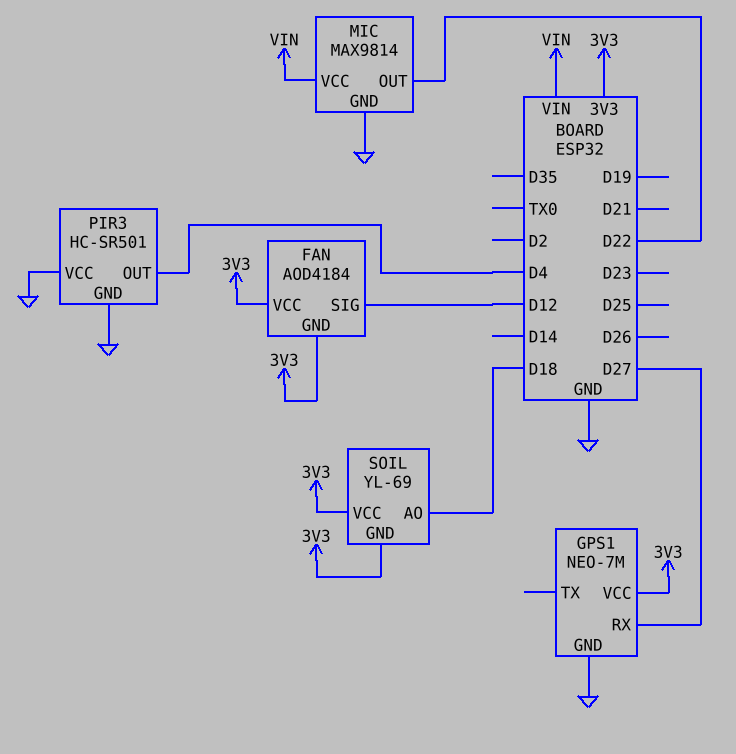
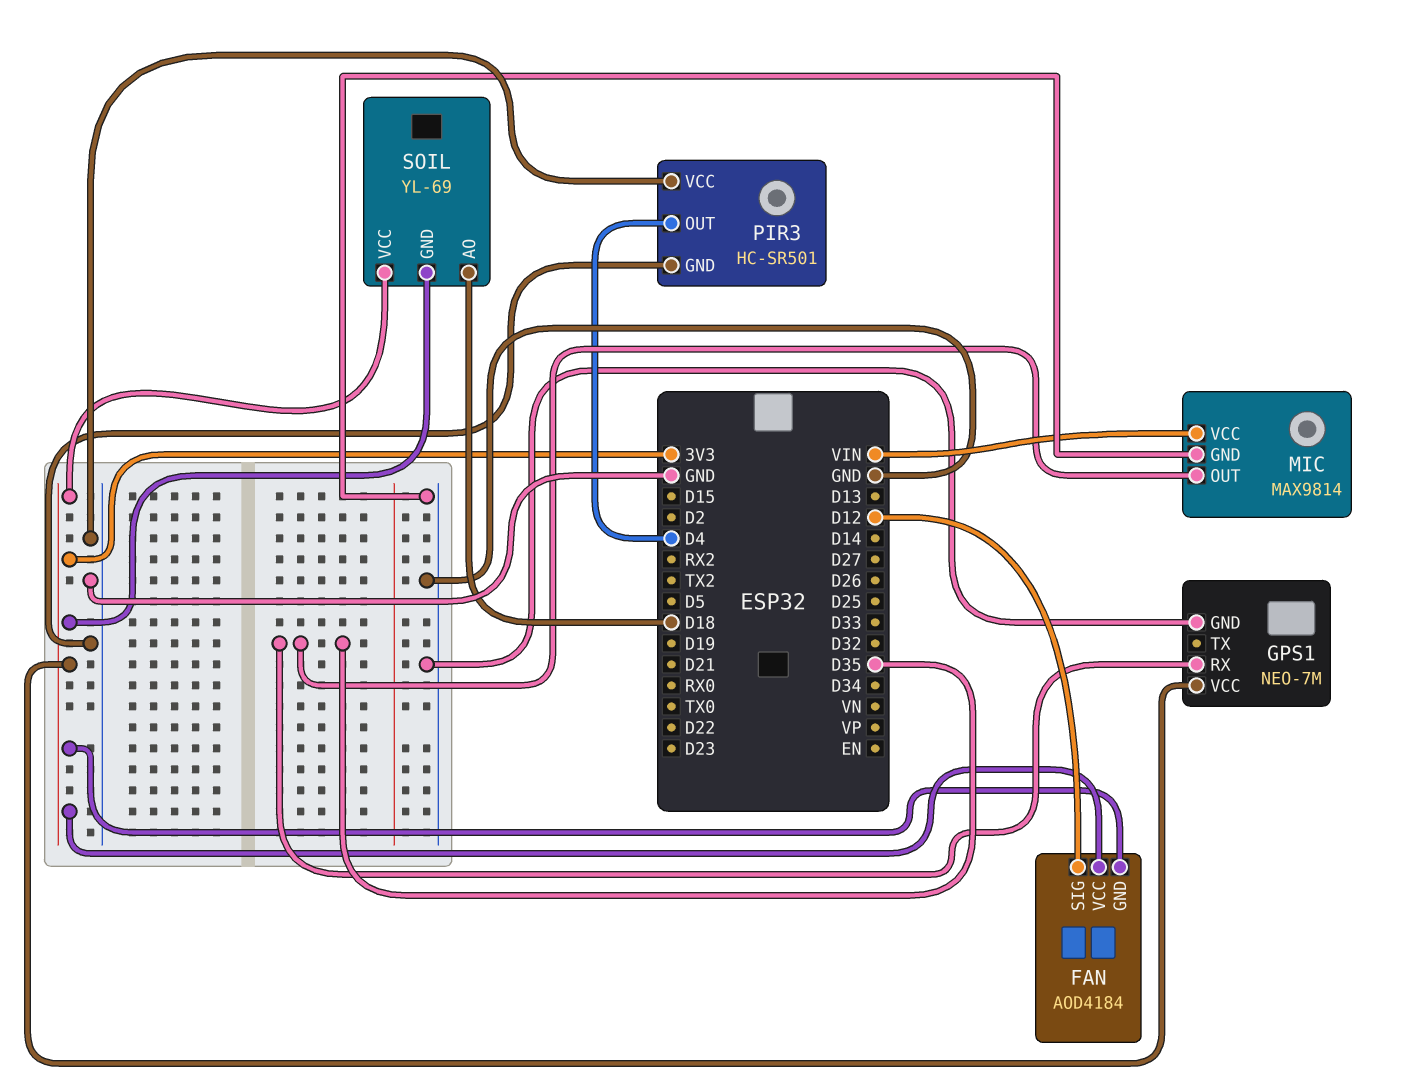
GPS1 pin RX: D27 -> D35
MIC pin OUT: D22 -> D35

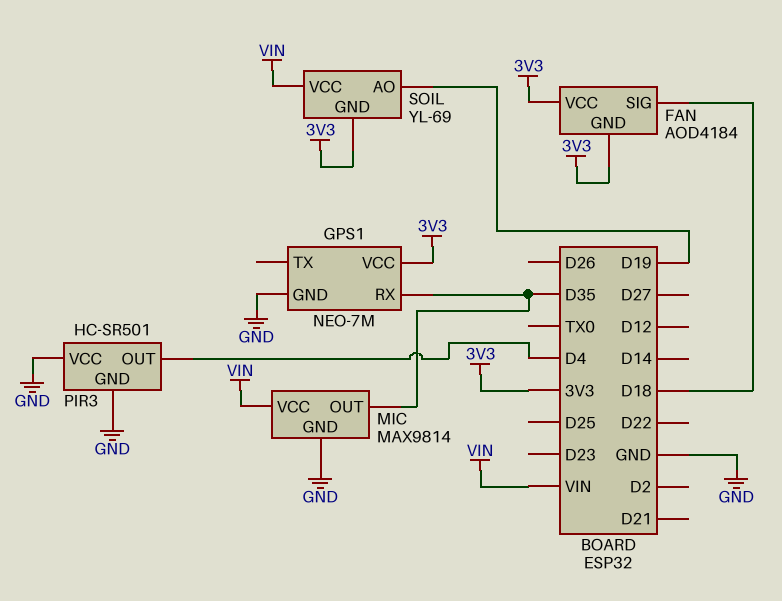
FAN pin SIG: D12 -> D18
SOIL pin AO: D18 -> D19
SOIL pin VCC: 3V3 -> VIN

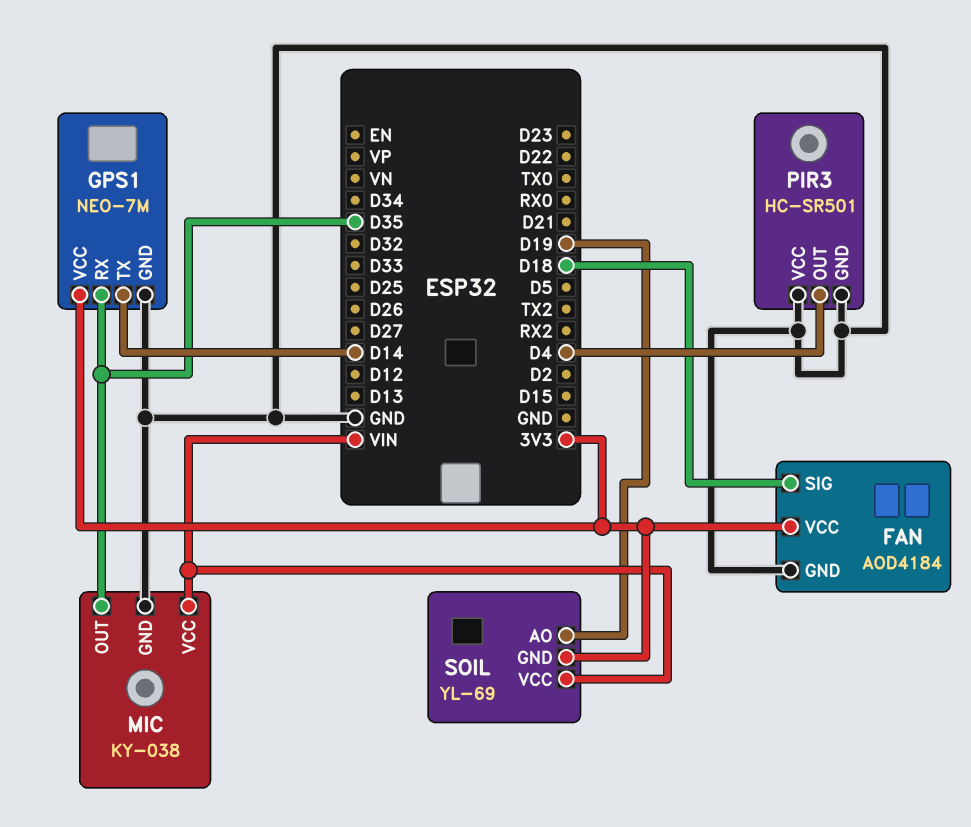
FAN pin GND: 3V3 -> GND
GPS1 pin TX: none -> D14
MIC: MAX9814 -> KY-038

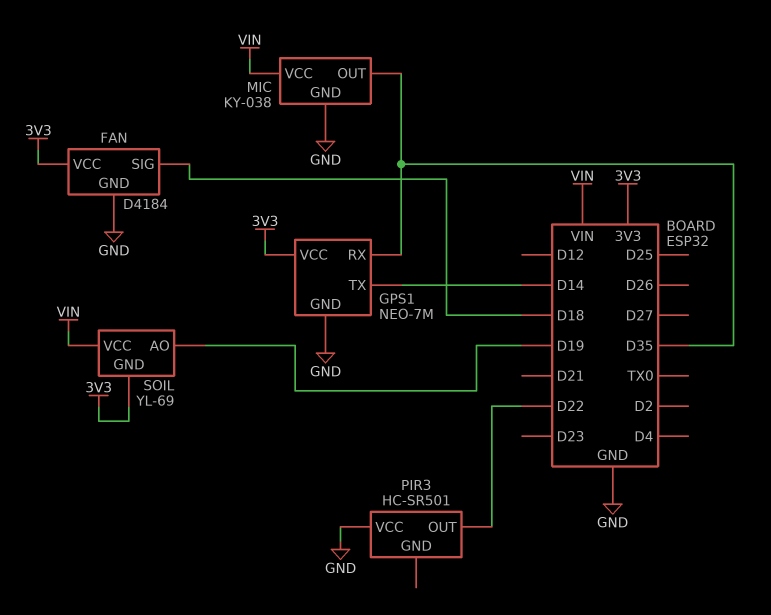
FAN: AOD4184 -> D4184
PIR3 pin GND: GND -> none
PIR3 pin OUT: D4 -> D22

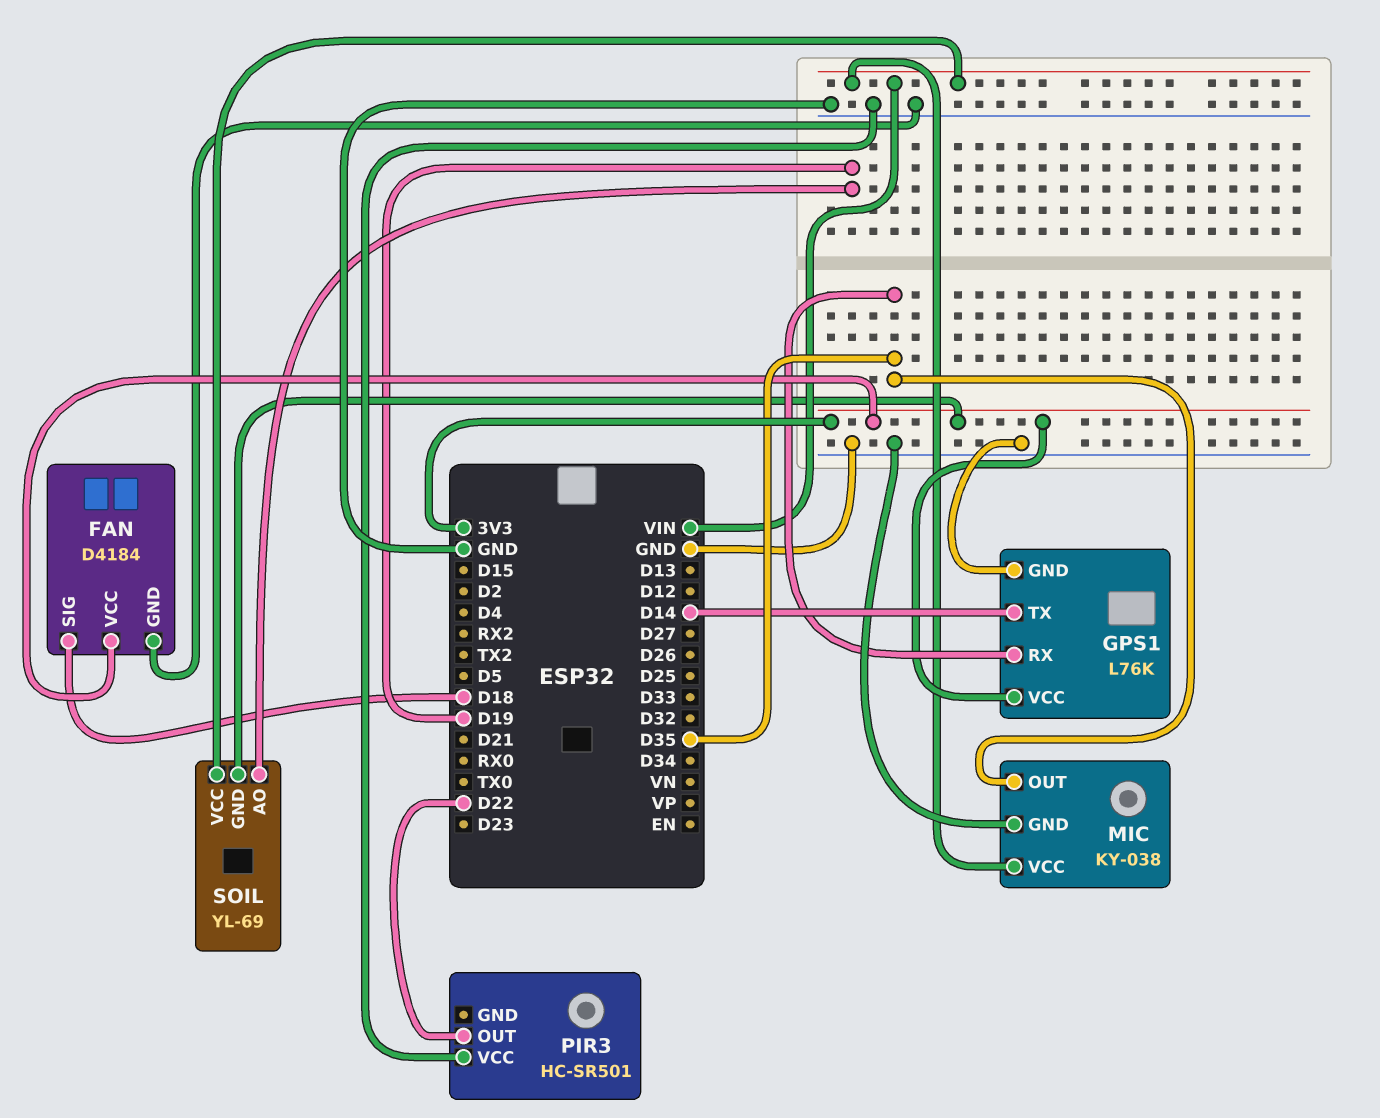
GPS1: NEO-7M -> L76K

